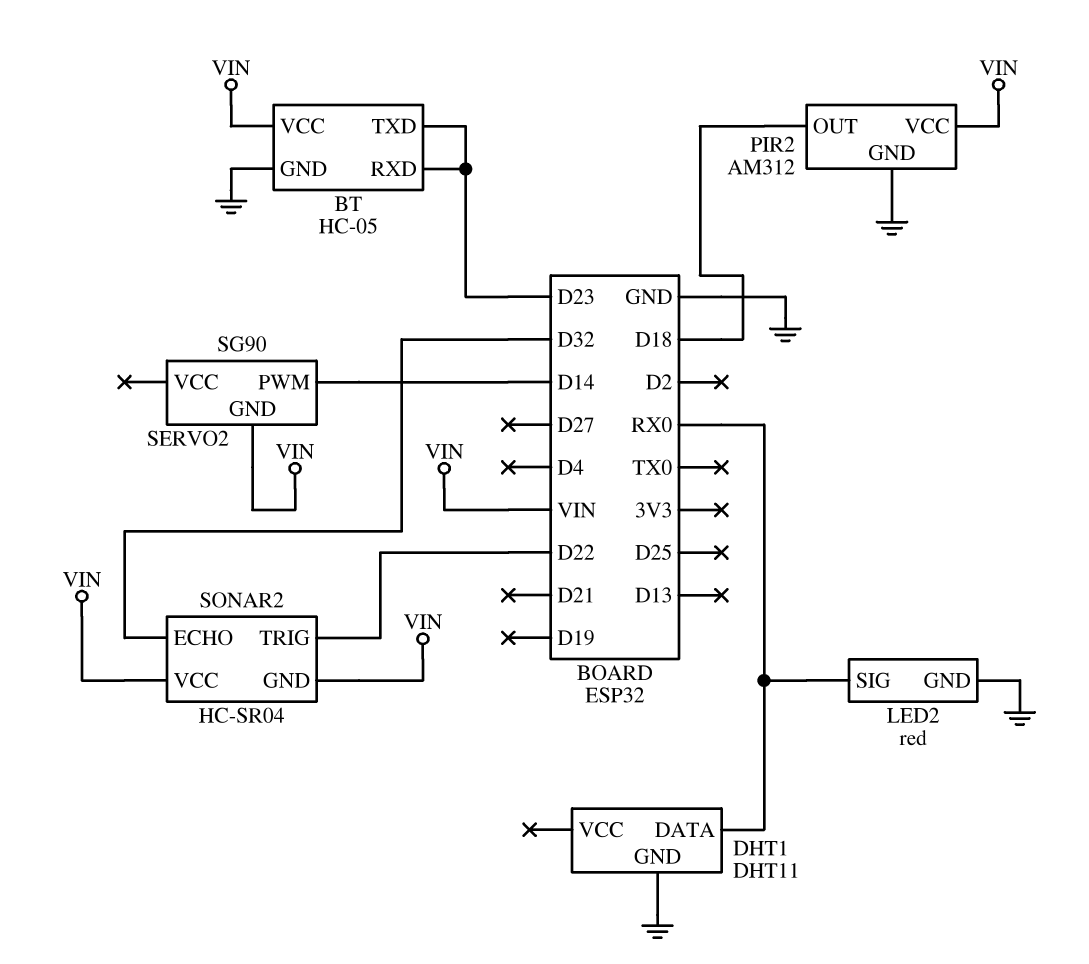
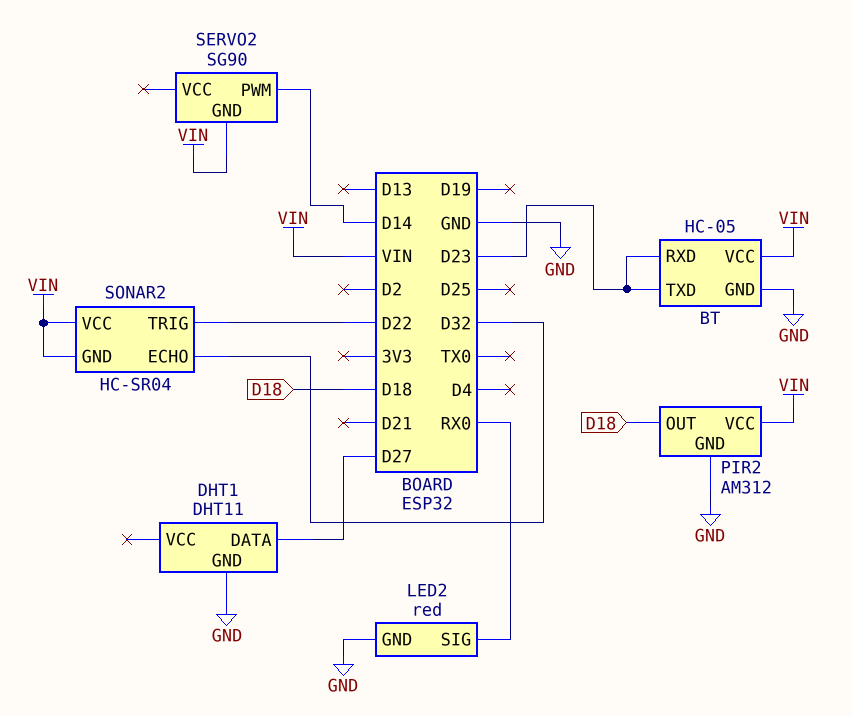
DHT1 pin DATA: RX0 -> D27

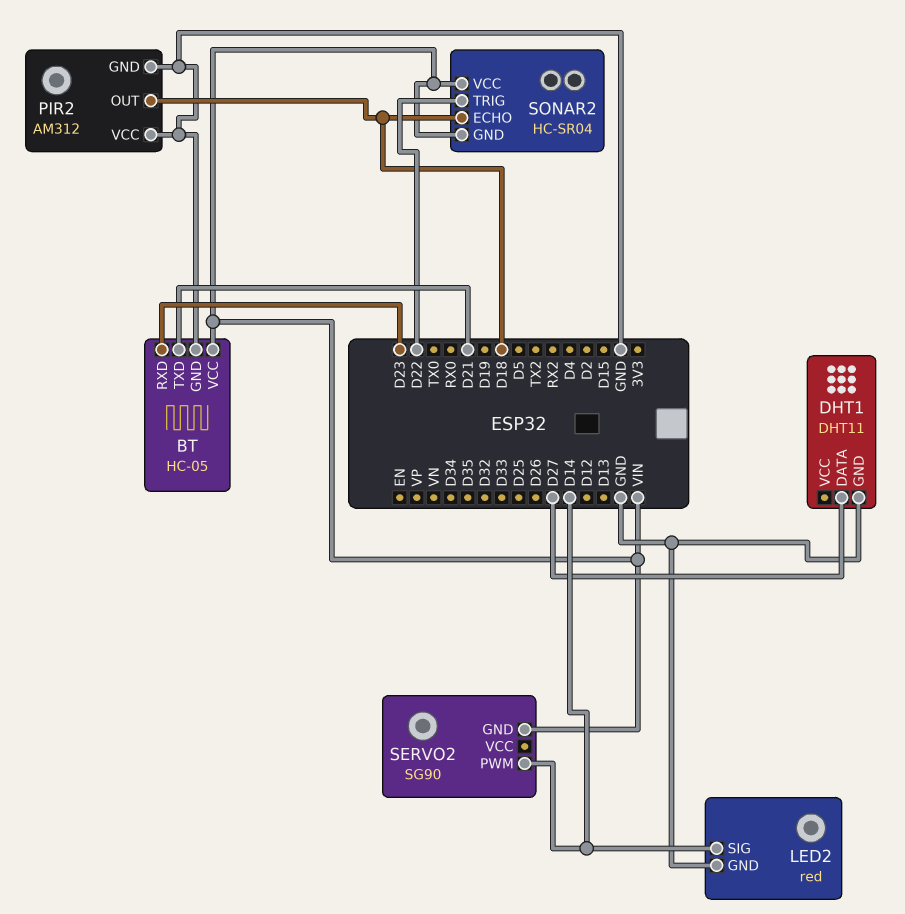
BT pin TXD: D23 -> D21
LED2 pin SIG: RX0 -> D14
PIR2 pin VCC: VIN -> GND
SONAR2 pin ECHO: D32 -> D18

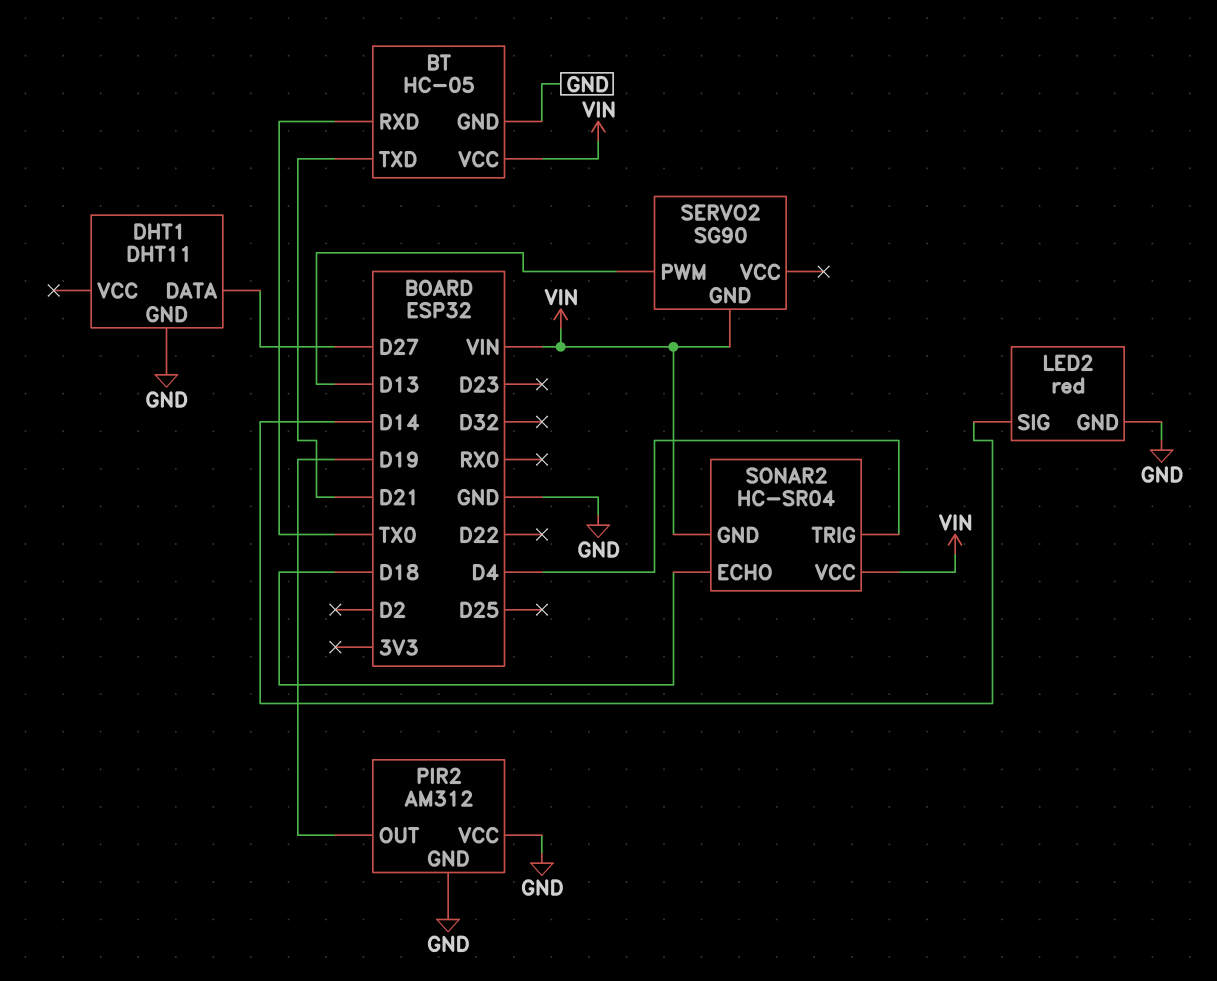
BT pin RXD: D23 -> TX0
PIR2 pin OUT: D18 -> D19
SERVO2 pin PWM: D14 -> D13
SONAR2 pin TRIG: D22 -> D4

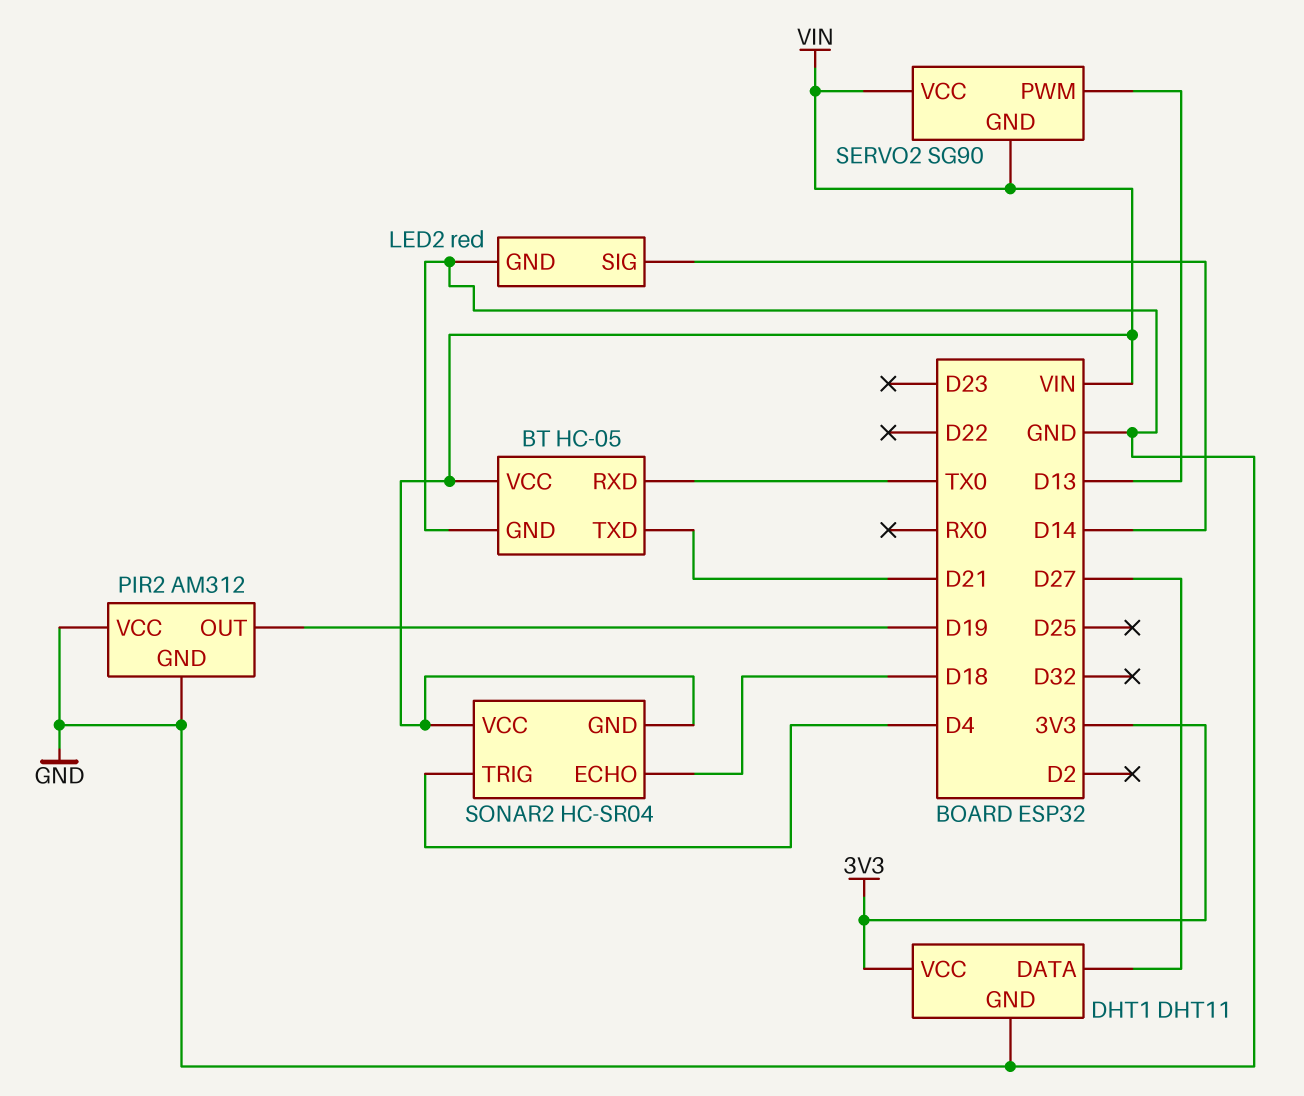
DHT1 pin VCC: none -> 3V3
SERVO2 pin VCC: none -> VIN

